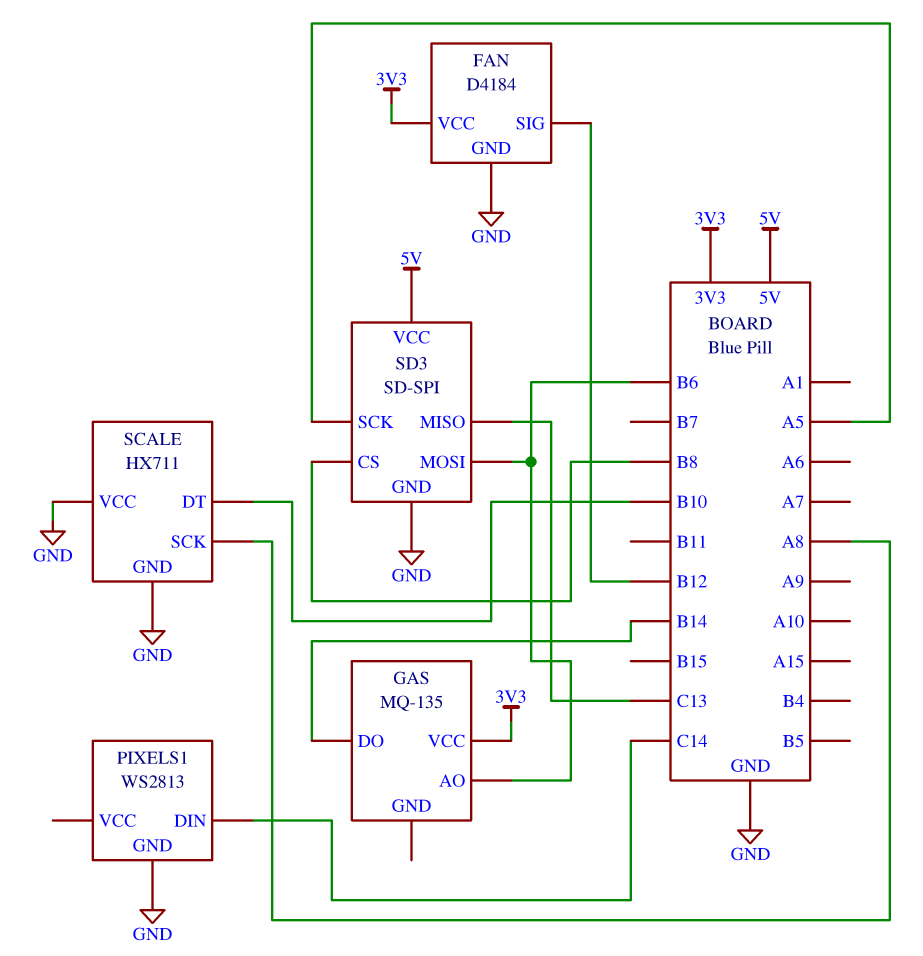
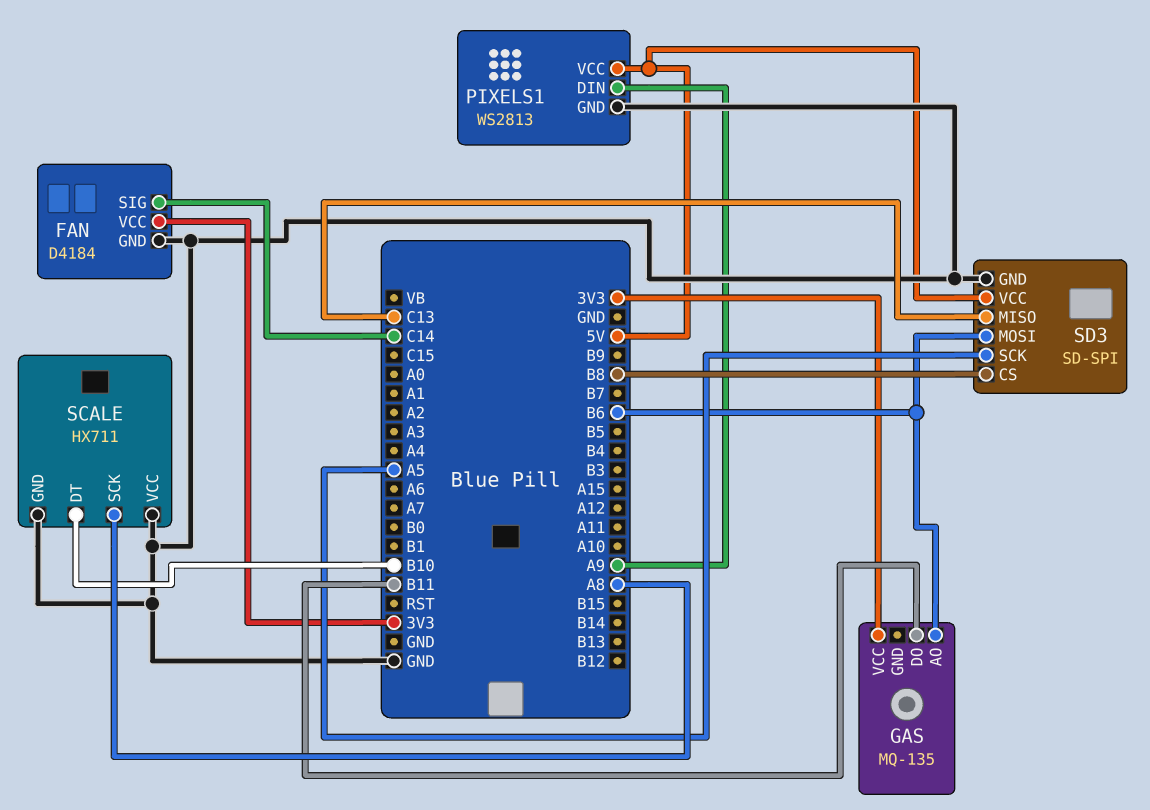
FAN pin SIG: B12 -> C14
GAS pin DO: B14 -> B11
PIXELS1 pin DIN: C14 -> A9
PIXELS1 pin VCC: none -> 5V

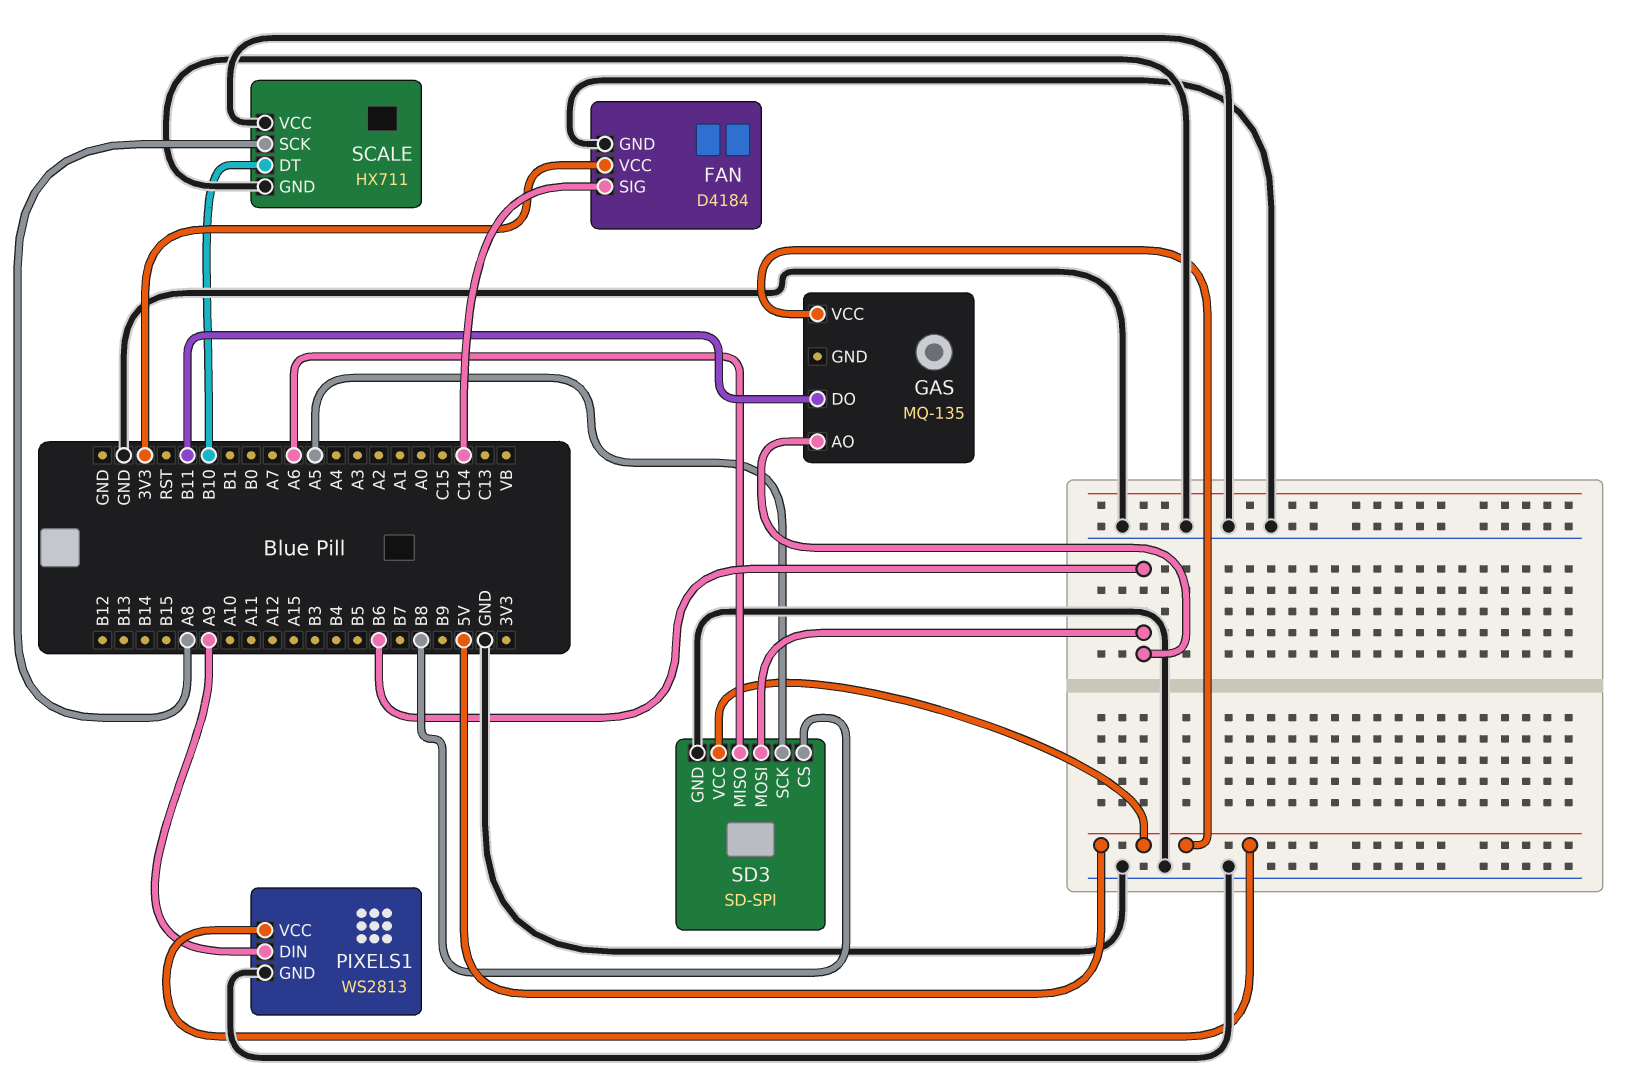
GAS pin VCC: 3V3 -> 5V
SD3 pin MISO: C13 -> A6

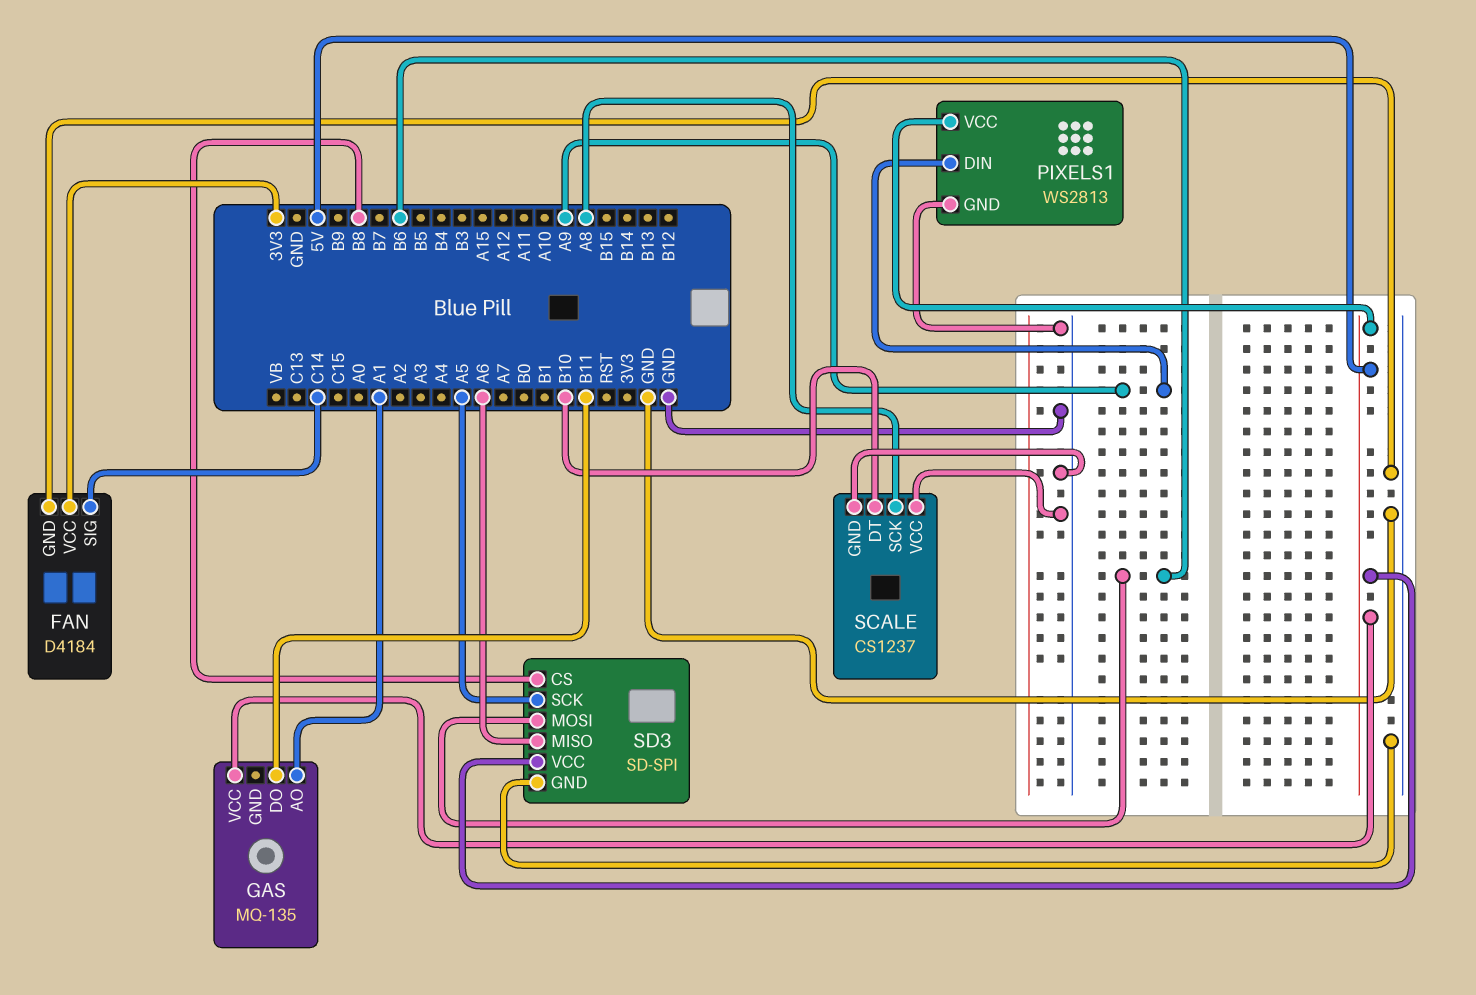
GAS pin AO: B6 -> A1
SCALE: HX711 -> CS1237

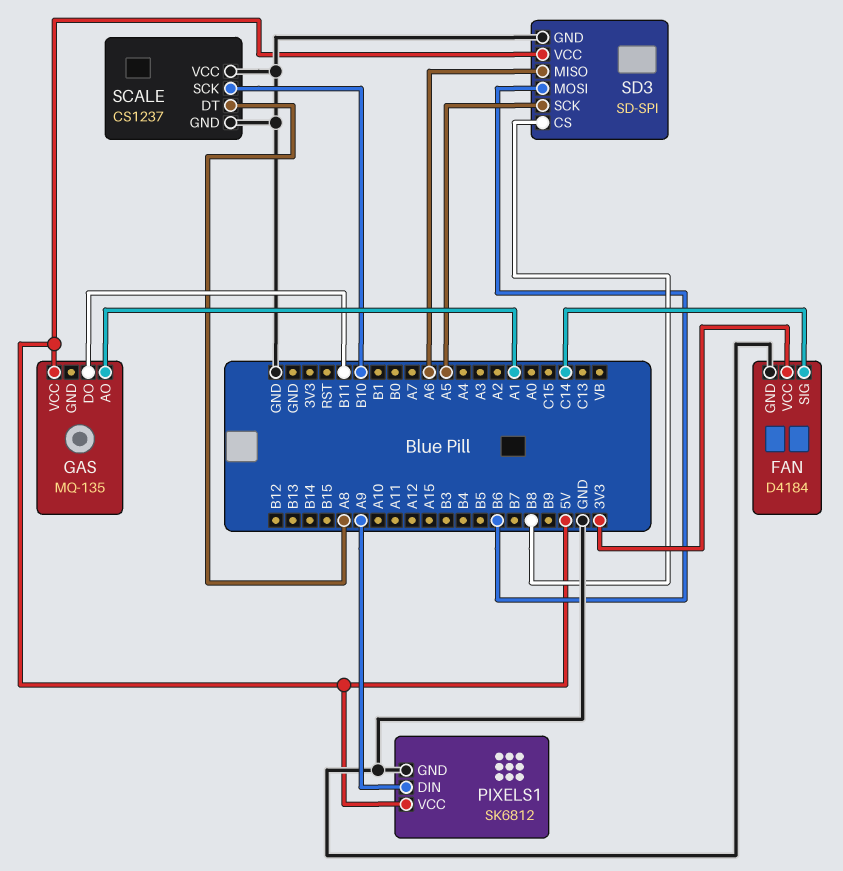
PIXELS1: WS2813 -> SK6812
SCALE pin DT: B10 -> A8
SCALE pin SCK: A8 -> B10

